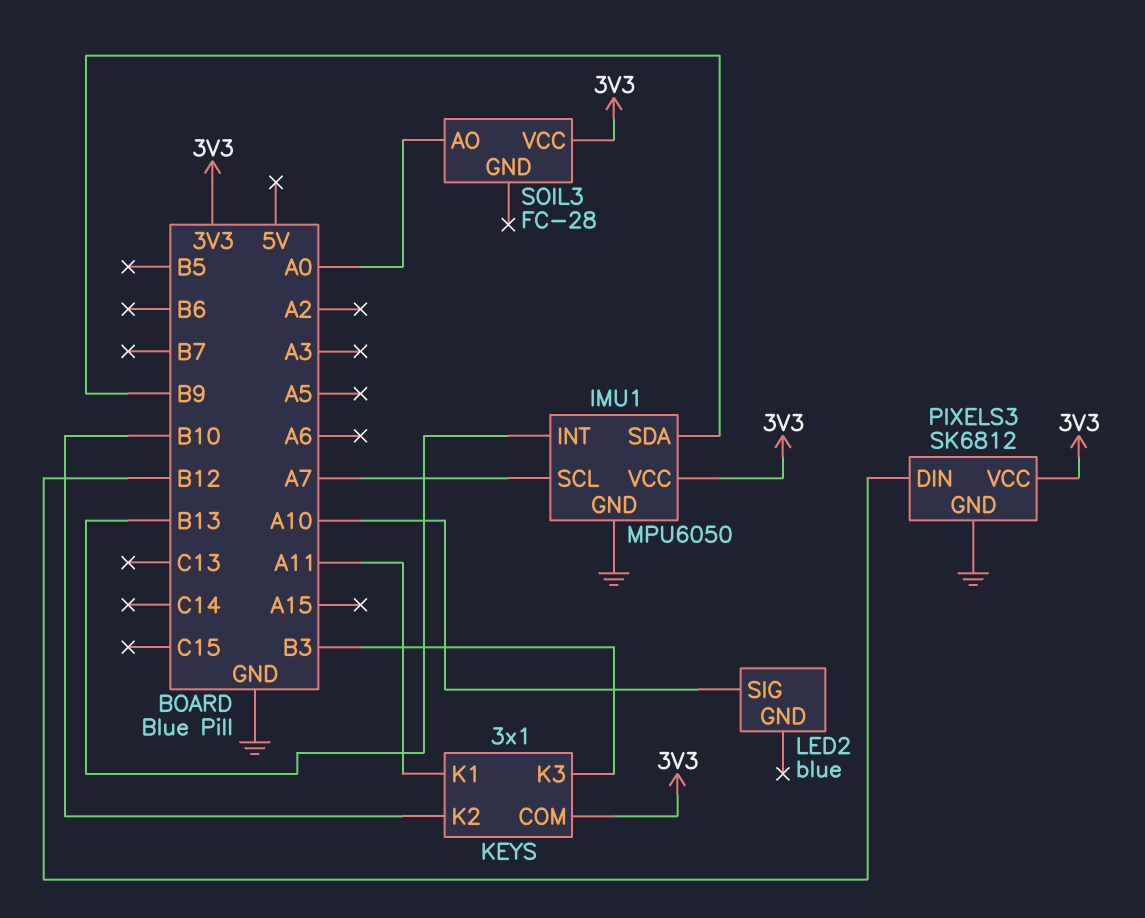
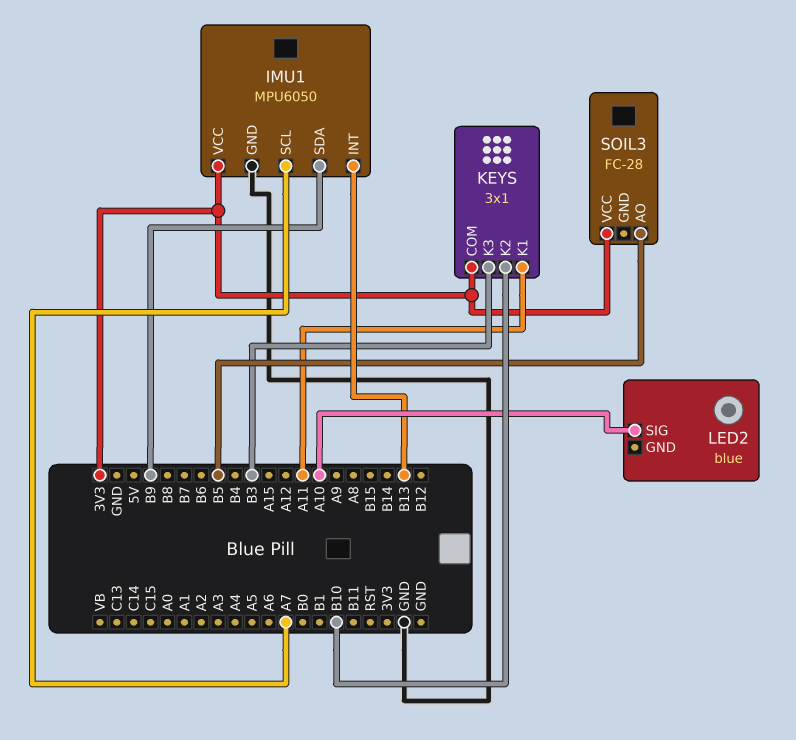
PIXELS3: SK6812 -> none
PIXELS3 pin DIN: B12 -> none
PIXELS3 pin GND: GND -> none
PIXELS3 pin VCC: 3V3 -> none
SOIL3 pin AO: A0 -> B5

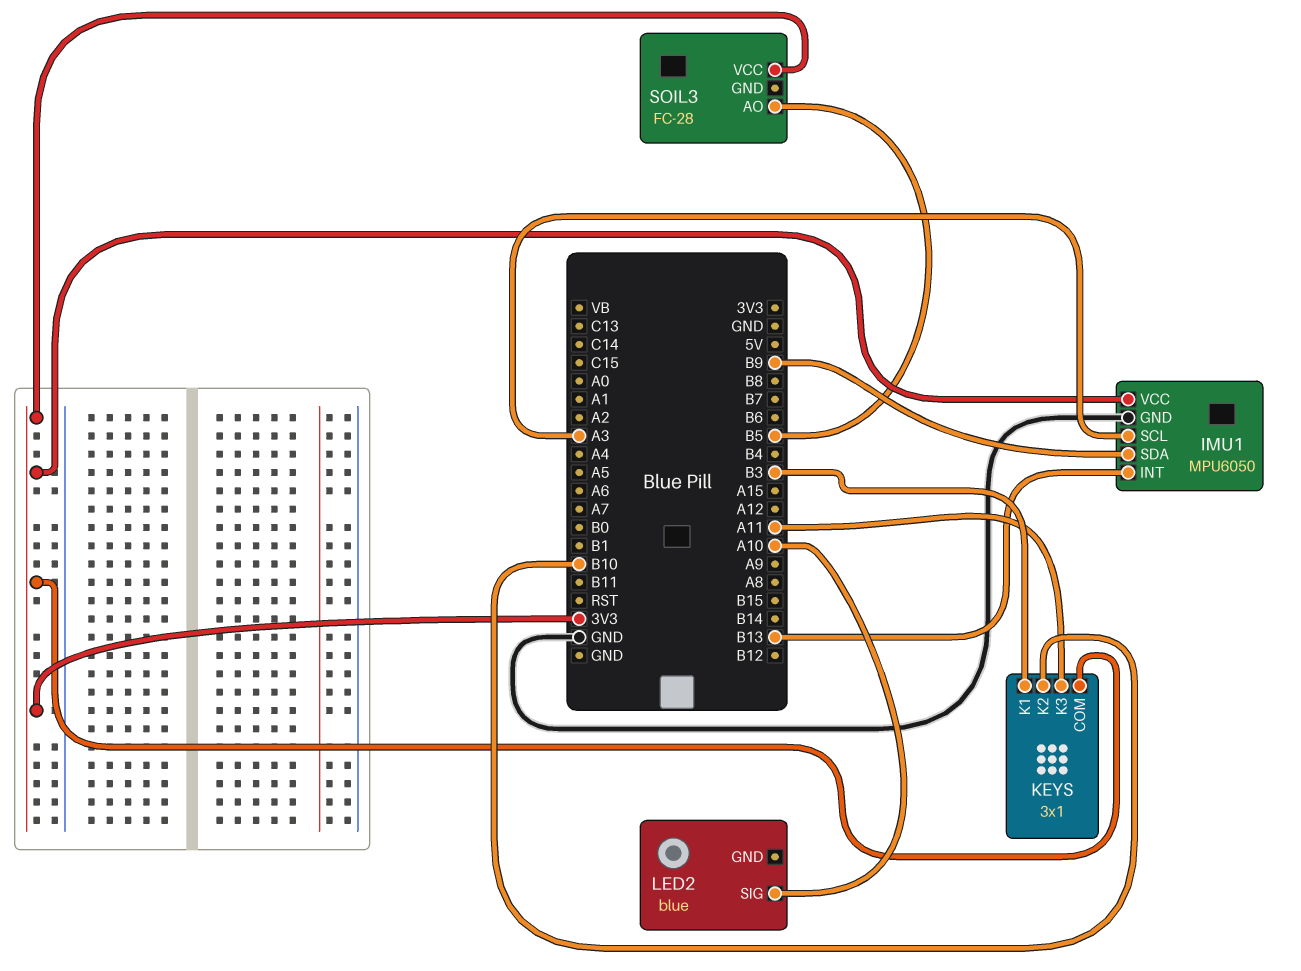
IMU1 pin SCL: A7 -> A3
KEYS pin K1: A11 -> B3
KEYS pin K3: B3 -> A11

